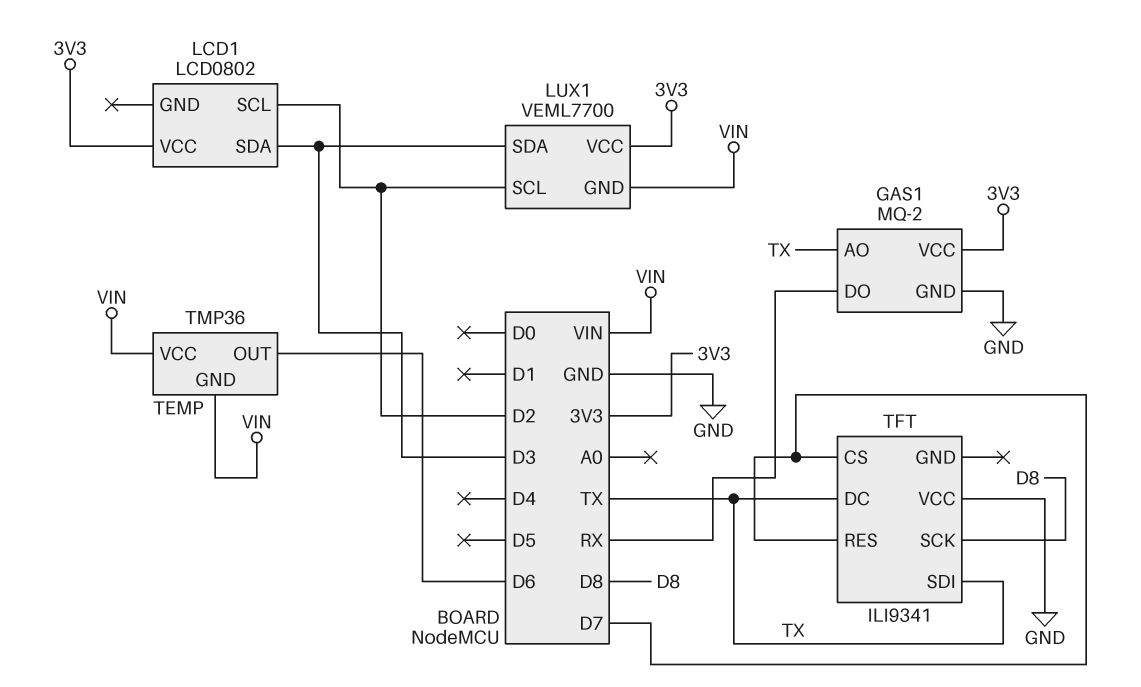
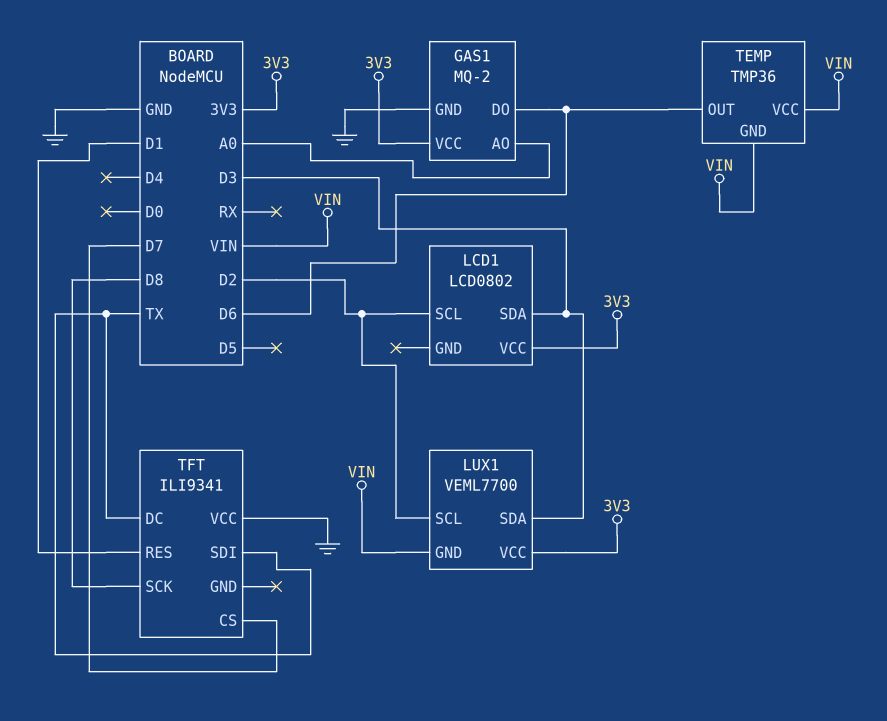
GAS1 pin AO: TX -> A0
GAS1 pin DO: RX -> D6
TFT pin RES: D7 -> D1

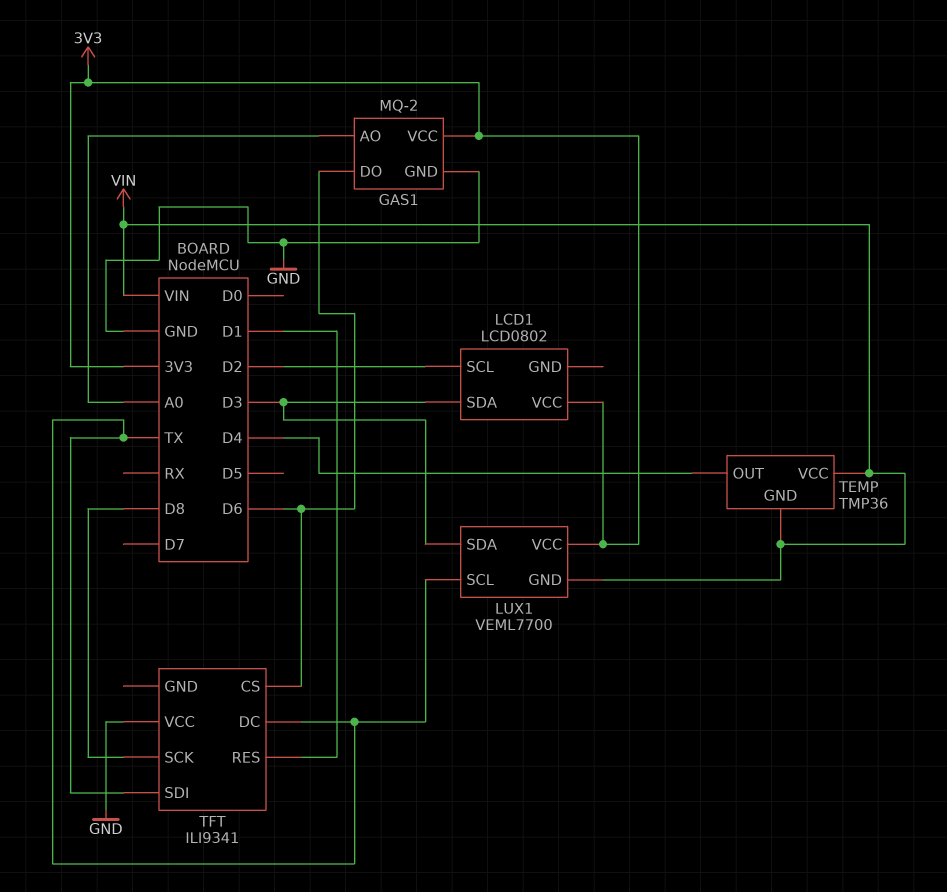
LUX1 pin SCL: D2 -> TX
TEMP pin OUT: D6 -> D4
TFT pin CS: D7 -> D6

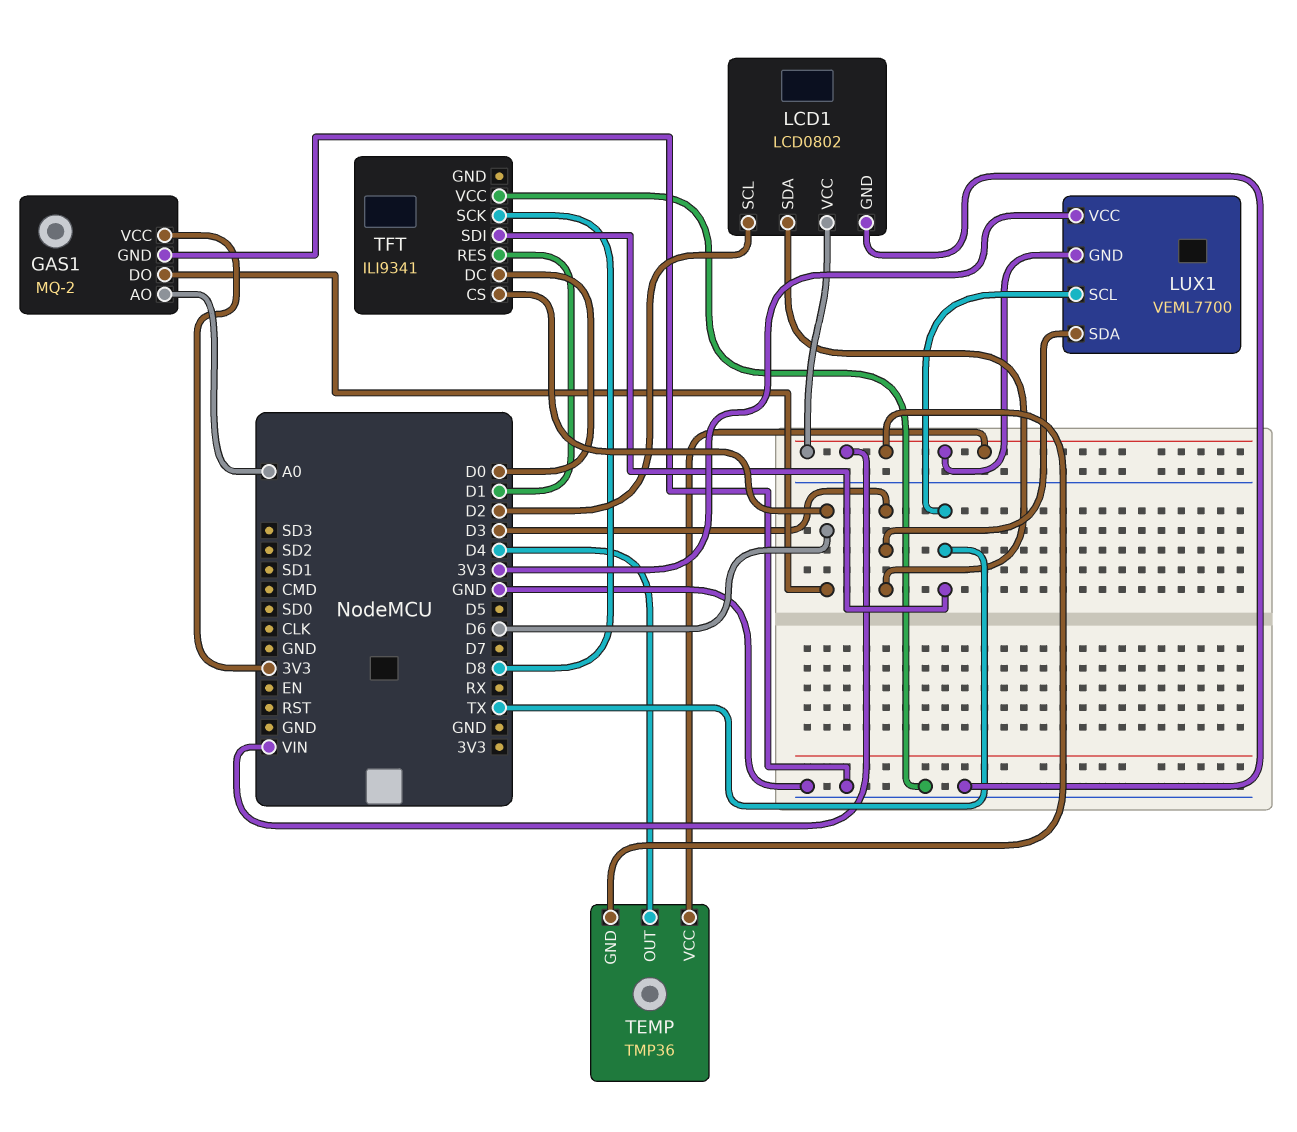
LCD1 pin GND: none -> GND
LCD1 pin VCC: 3V3 -> VIN
TFT pin DC: TX -> D0

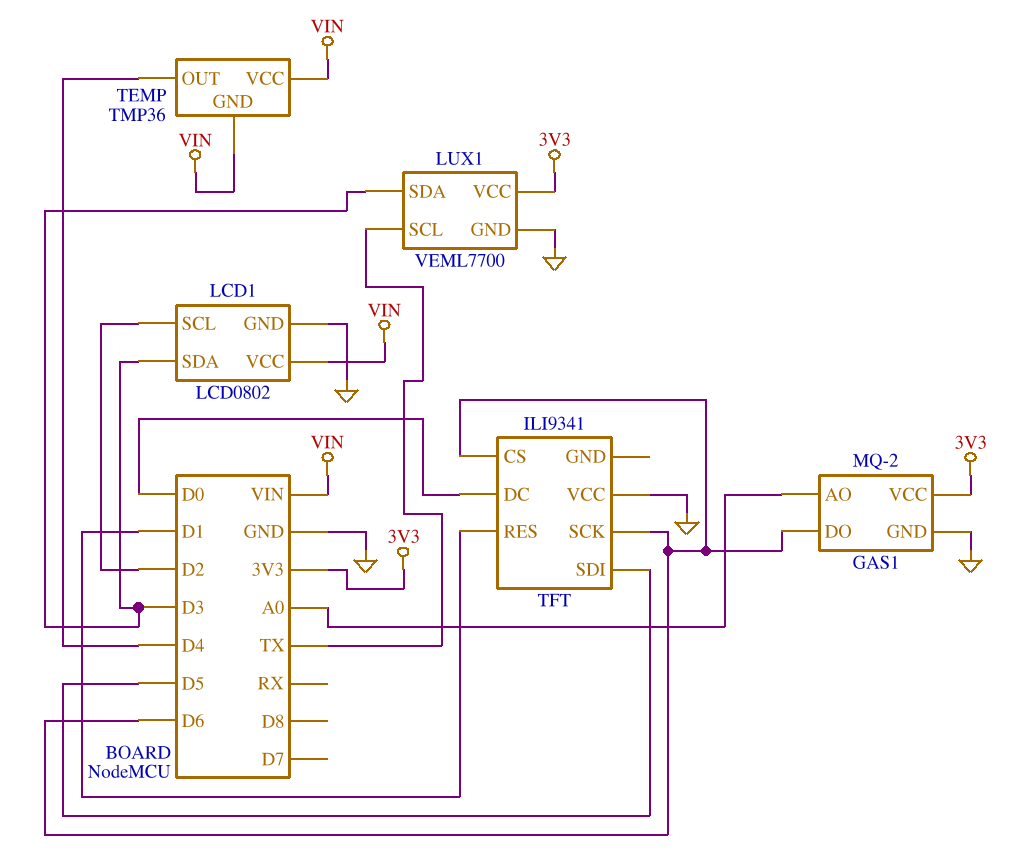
LUX1 pin GND: VIN -> GND
TFT pin SCK: D8 -> D6
TFT pin SDI: TX -> D5

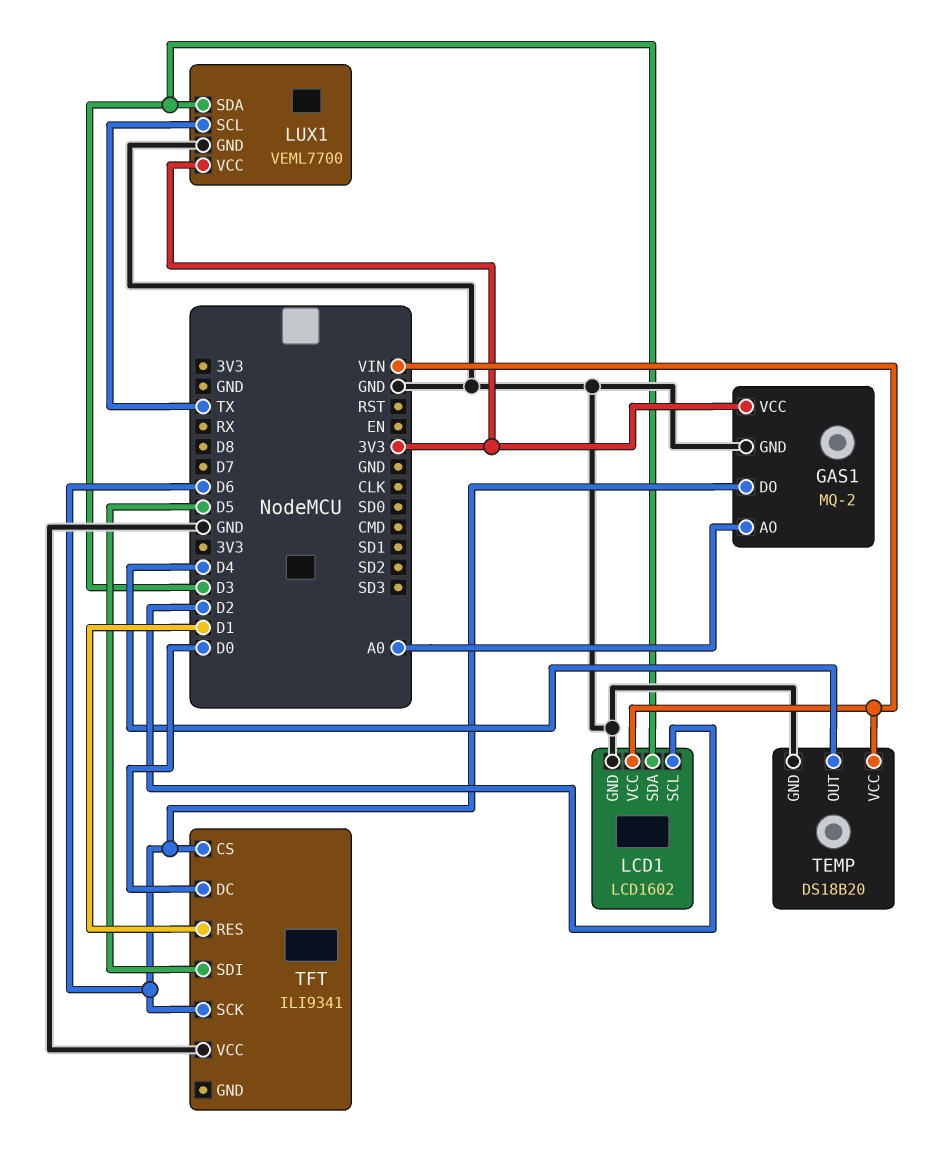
LCD1: LCD0802 -> LCD1602
TEMP: TMP36 -> DS18B20
TEMP pin GND: VIN -> GND

